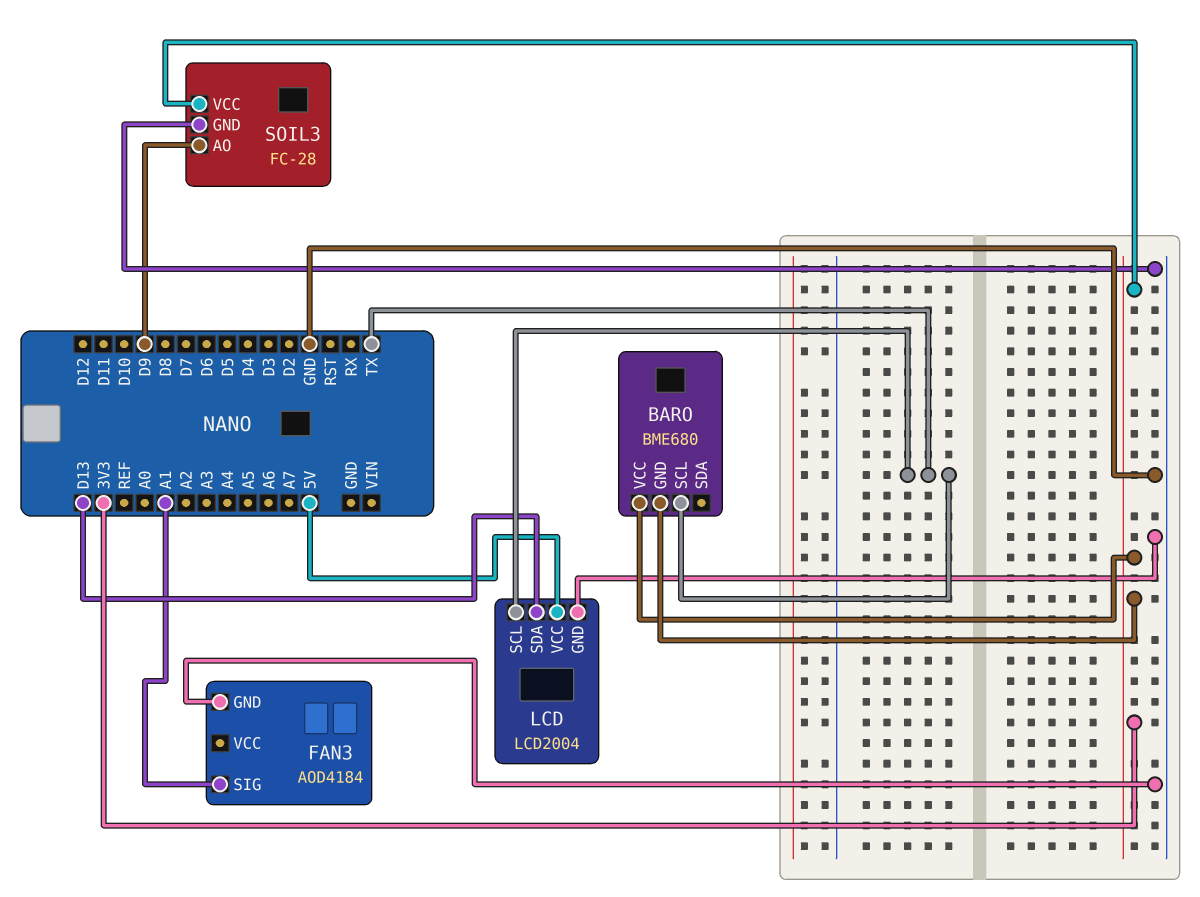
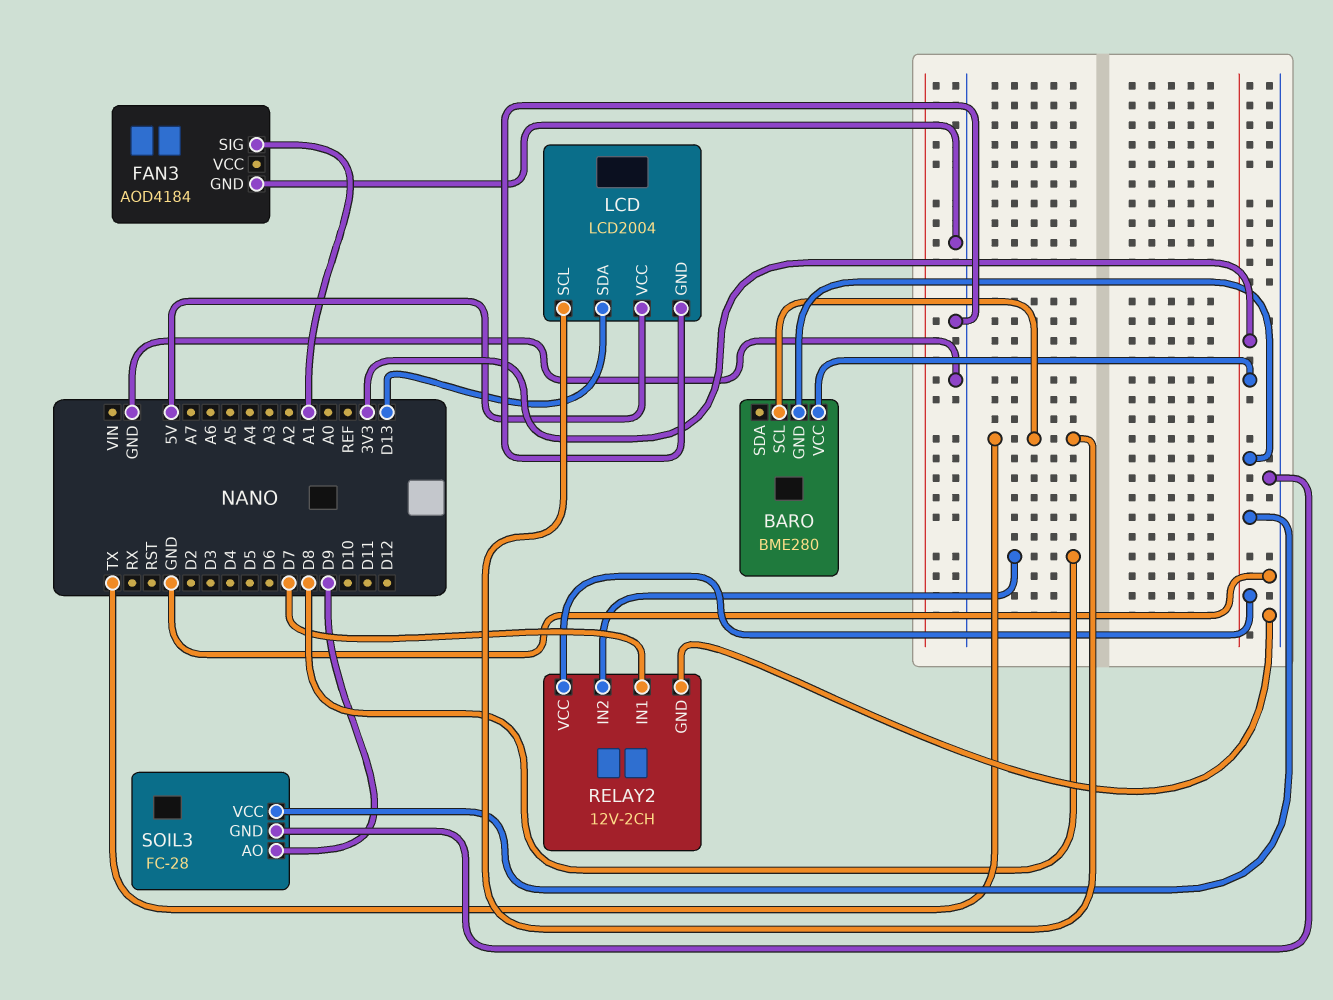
BARO: BME680 -> BME280
RELAY2: none -> 12V-2CH
RELAY2 pin GND: none -> GND
RELAY2 pin IN1: none -> D7
RELAY2 pin IN2: none -> D8
RELAY2 pin VCC: none -> 3V3

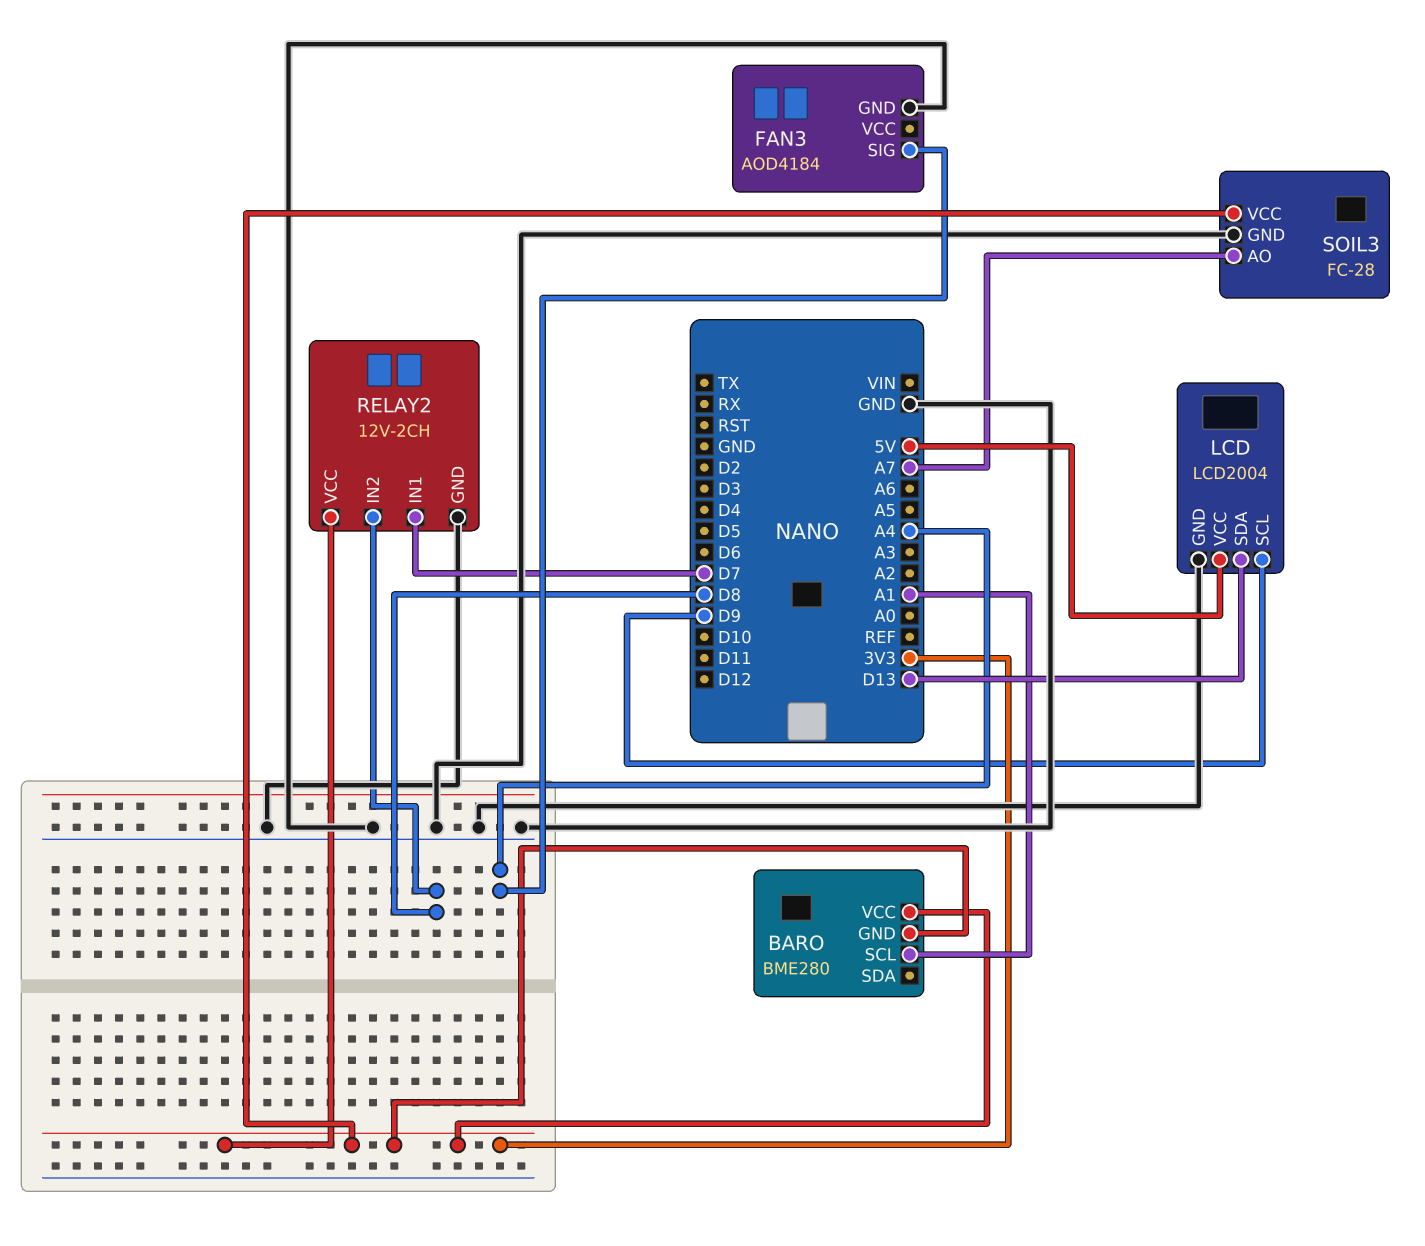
BARO pin SCL: TX -> A1
FAN3 pin SIG: A1 -> A4
LCD pin SCL: TX -> D9
SOIL3 pin AO: D9 -> A7

